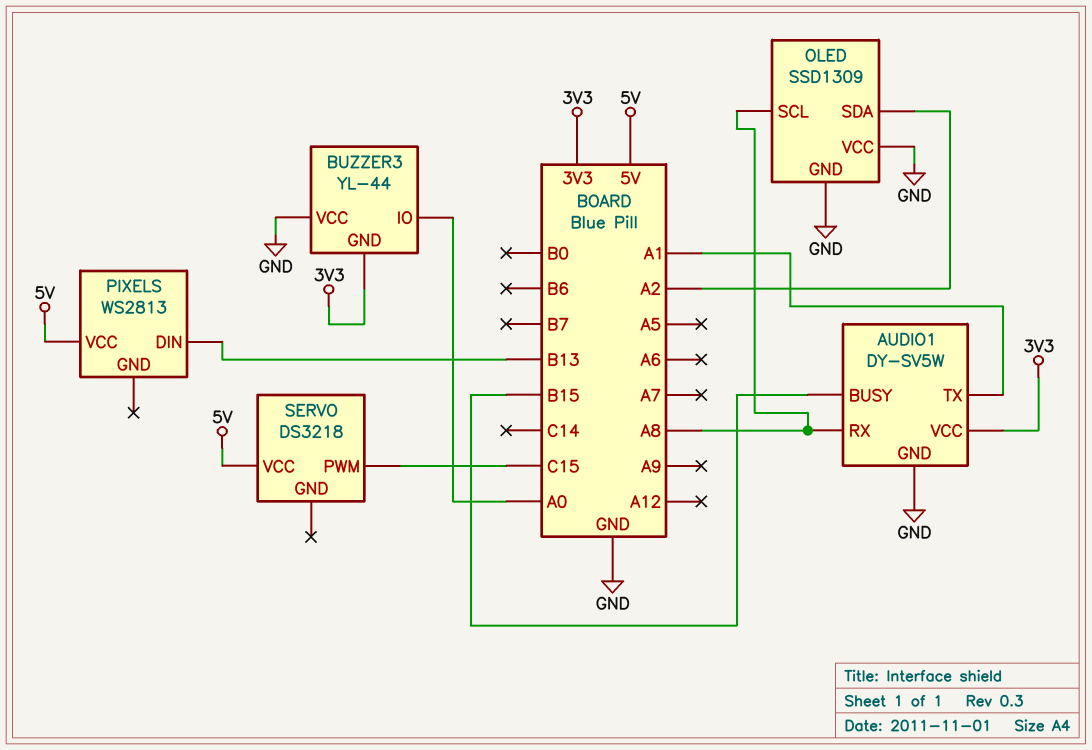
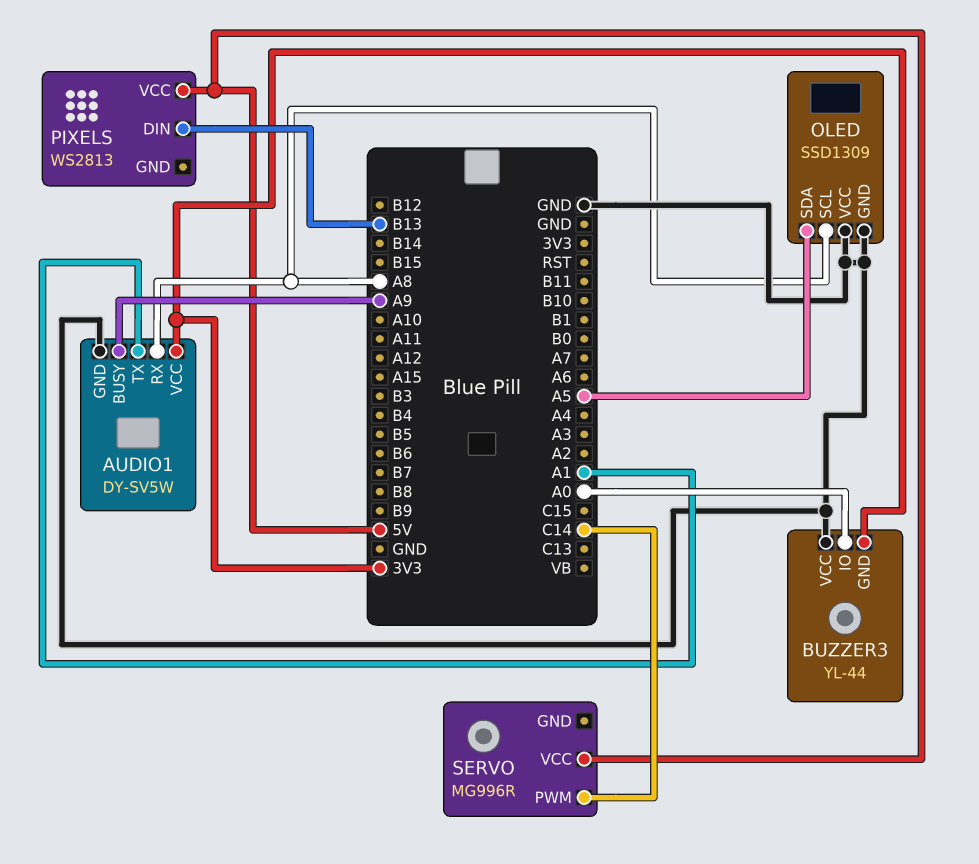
AUDIO1 pin BUSY: B15 -> A9
OLED pin SDA: A2 -> A5
SERVO: DS3218 -> MG996R
SERVO pin PWM: C15 -> C14

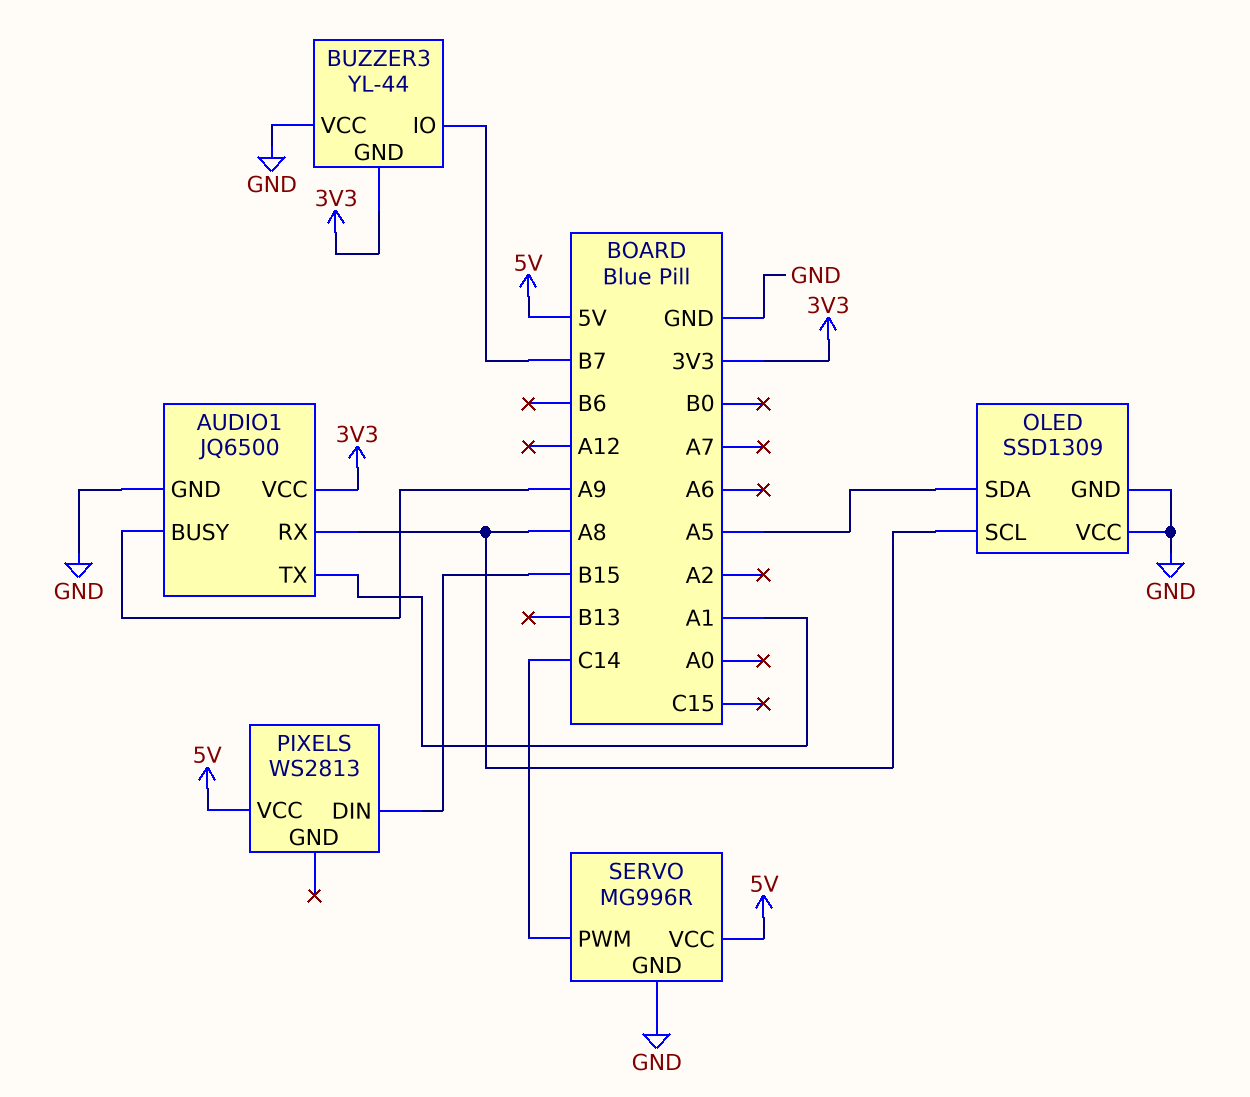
AUDIO1: DY-SV5W -> JQ6500
BUZZER3 pin IO: A0 -> B7
PIXELS pin DIN: B13 -> B15
SERVO pin GND: none -> GND

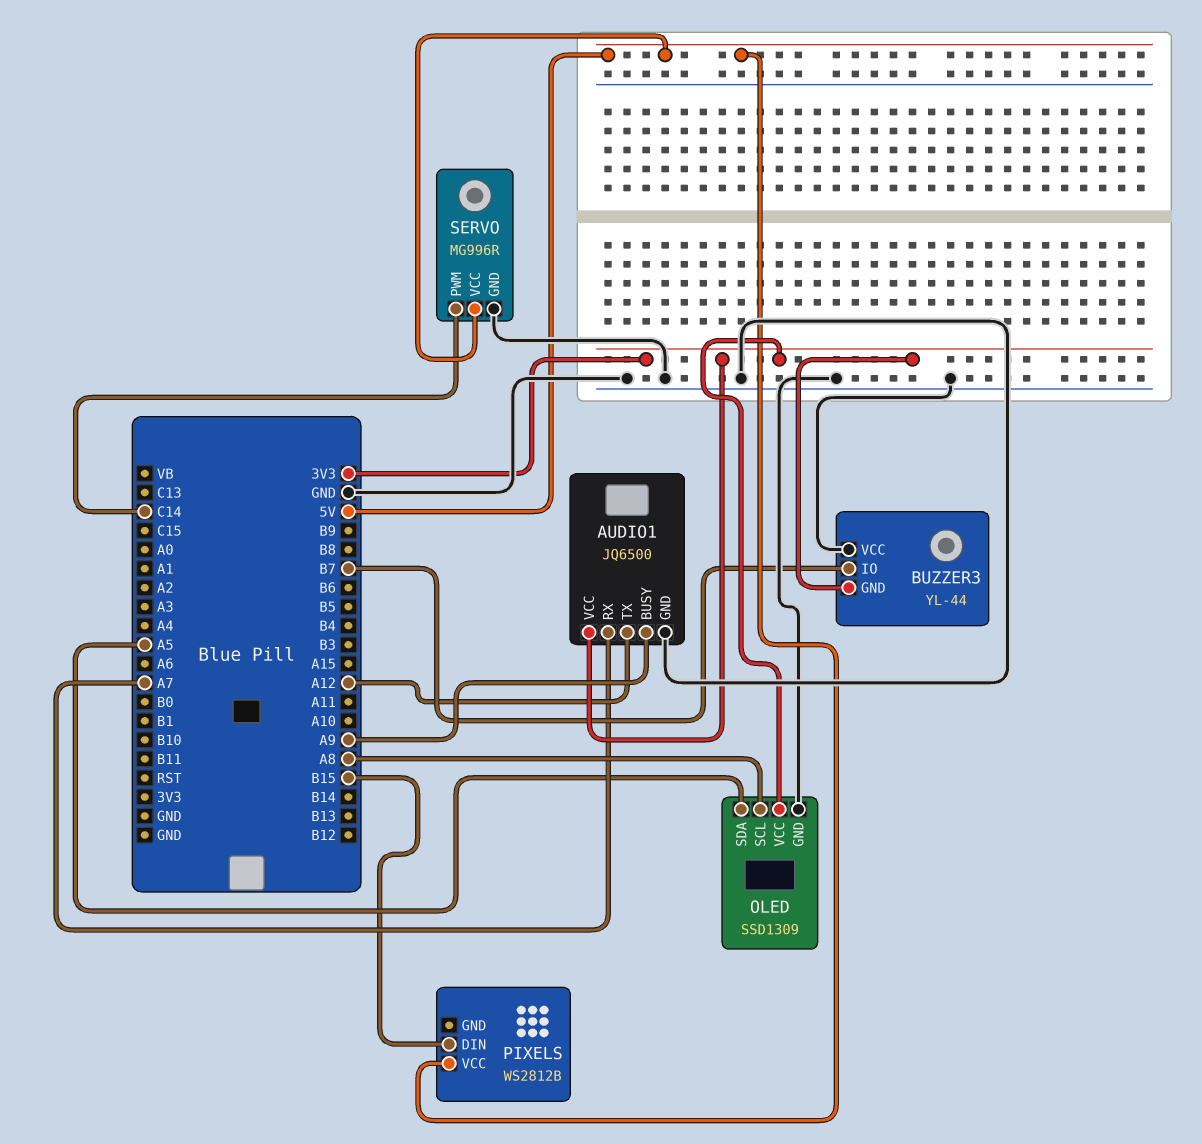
AUDIO1 pin RX: A8 -> A7
AUDIO1 pin TX: A1 -> A12
OLED pin VCC: GND -> 3V3
PIXELS: WS2813 -> WS2812B

